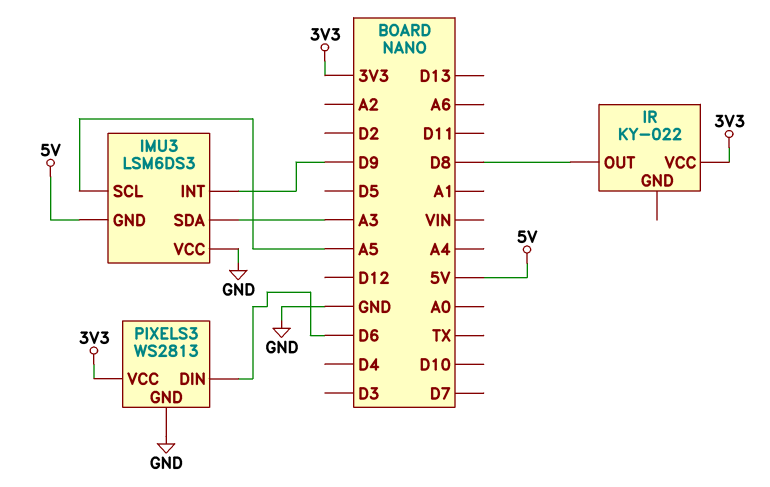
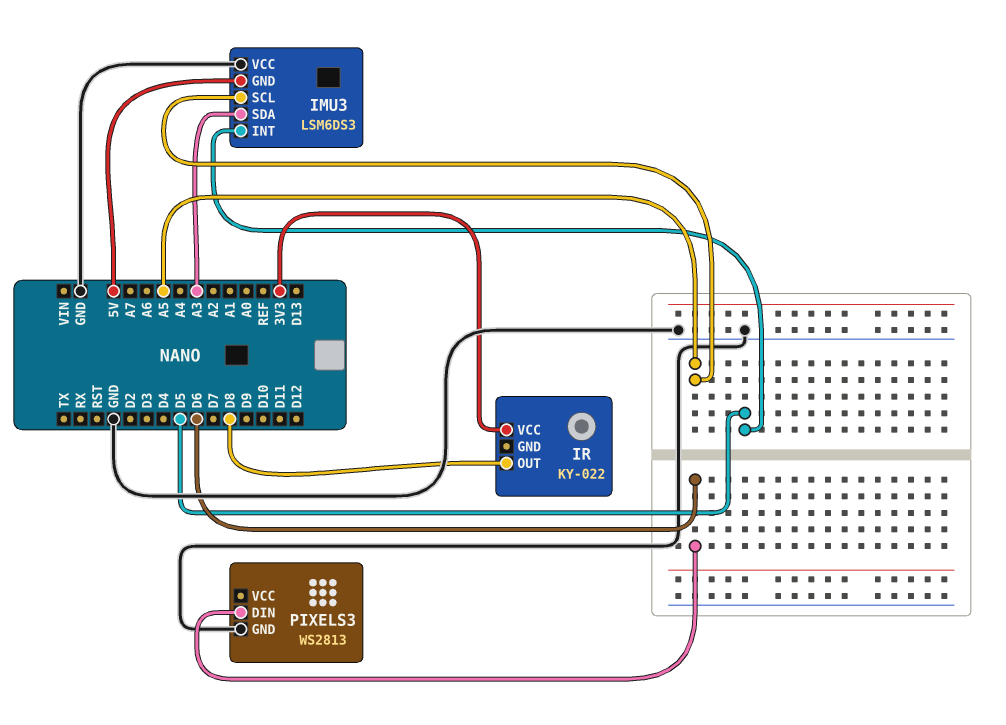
IMU3 pin INT: D9 -> D5
PIXELS3 pin VCC: 3V3 -> none

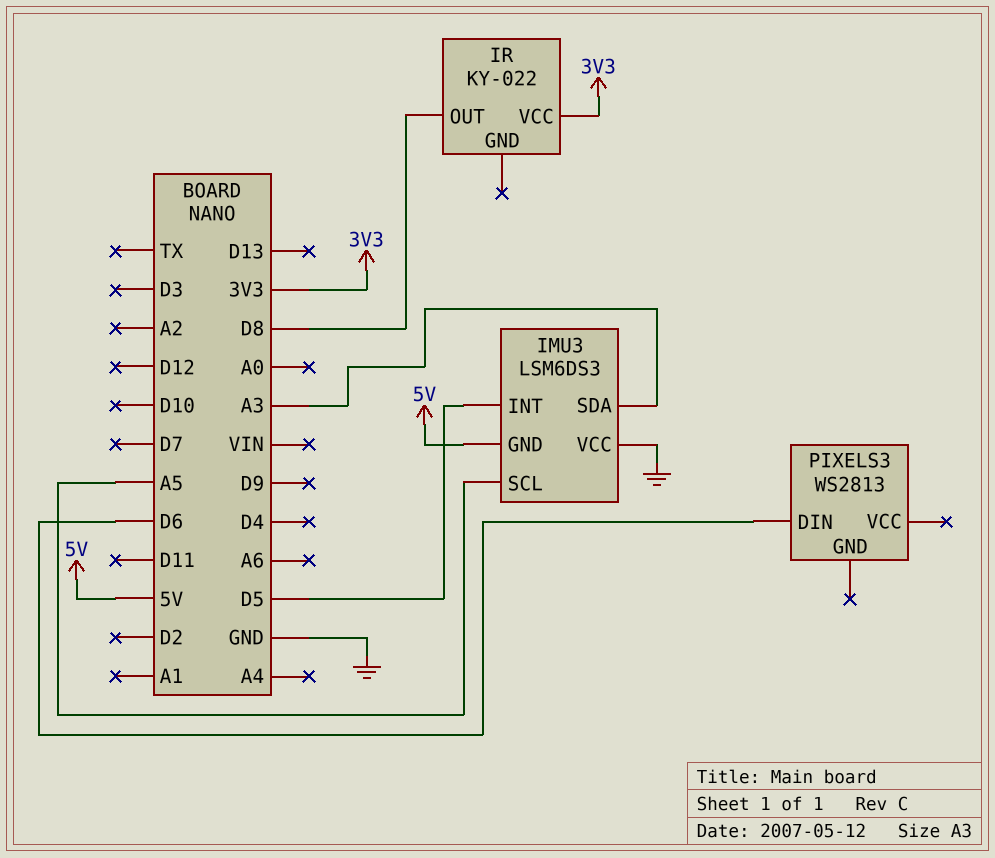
PIXELS3 pin GND: GND -> none

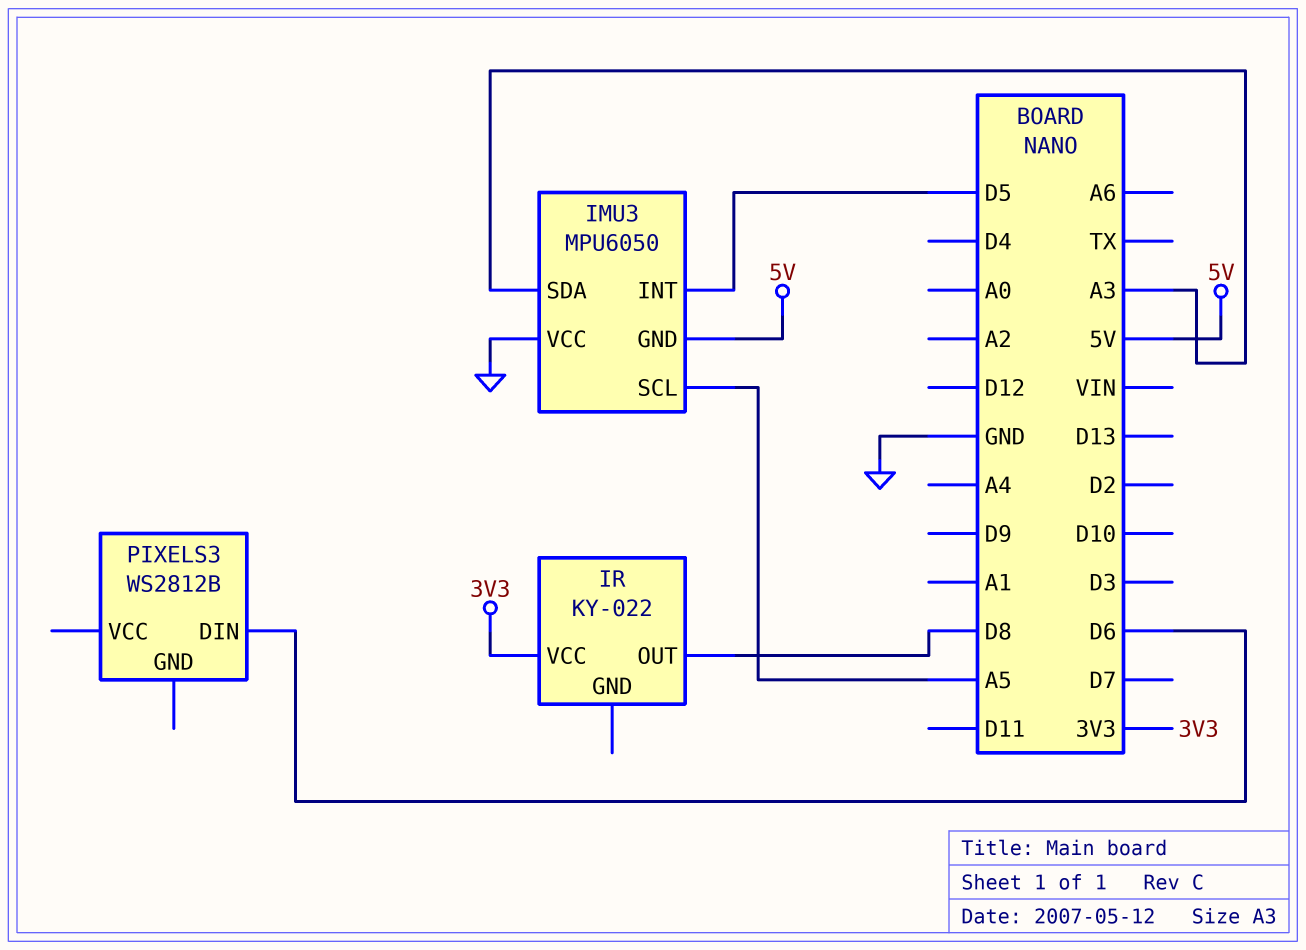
IMU3: LSM6DS3 -> MPU6050
PIXELS3: WS2813 -> WS2812B

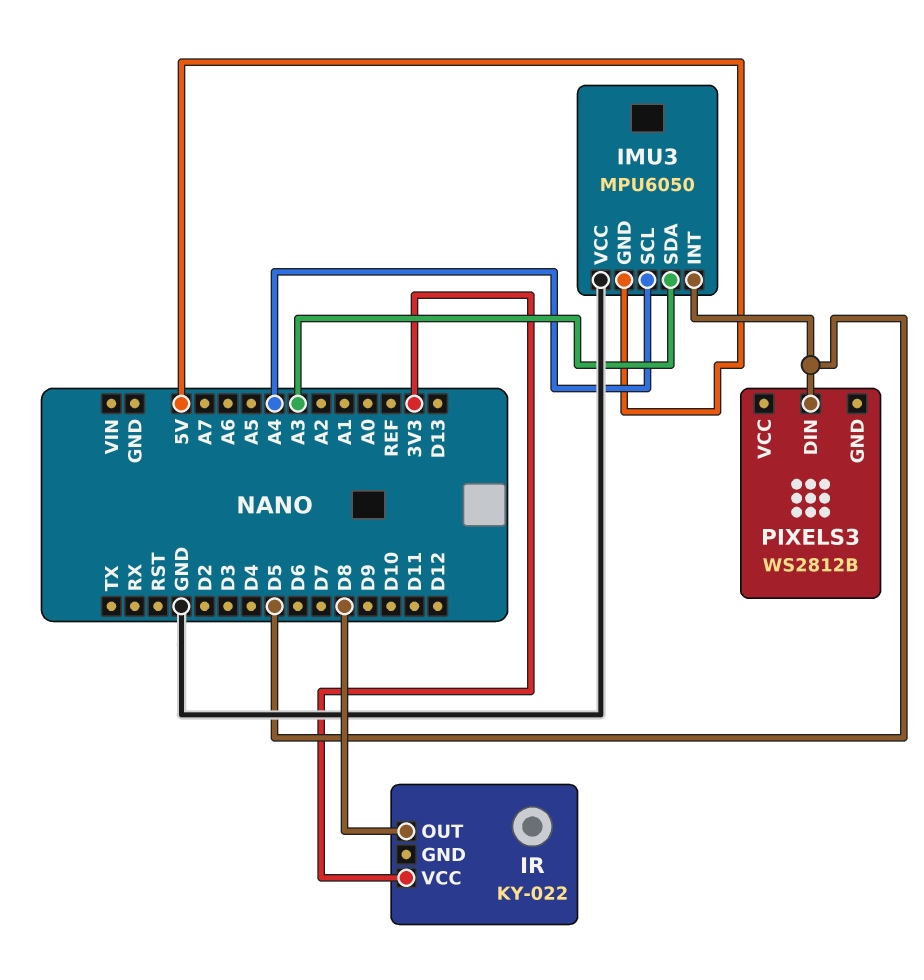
IMU3 pin SCL: A5 -> A4
PIXELS3 pin DIN: D6 -> D5

